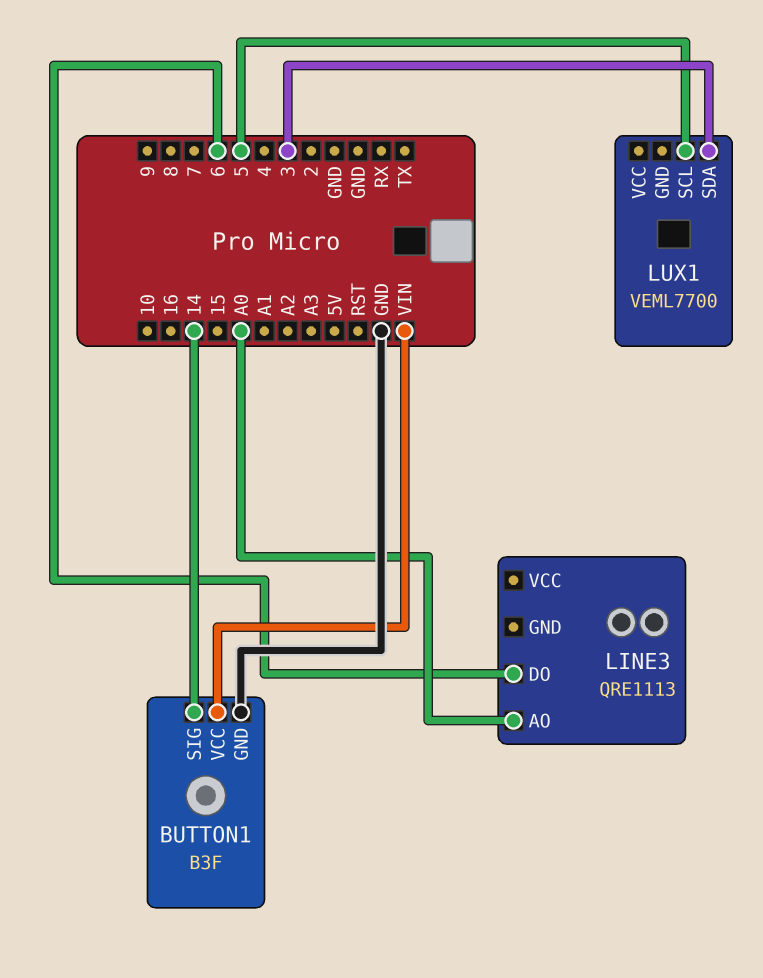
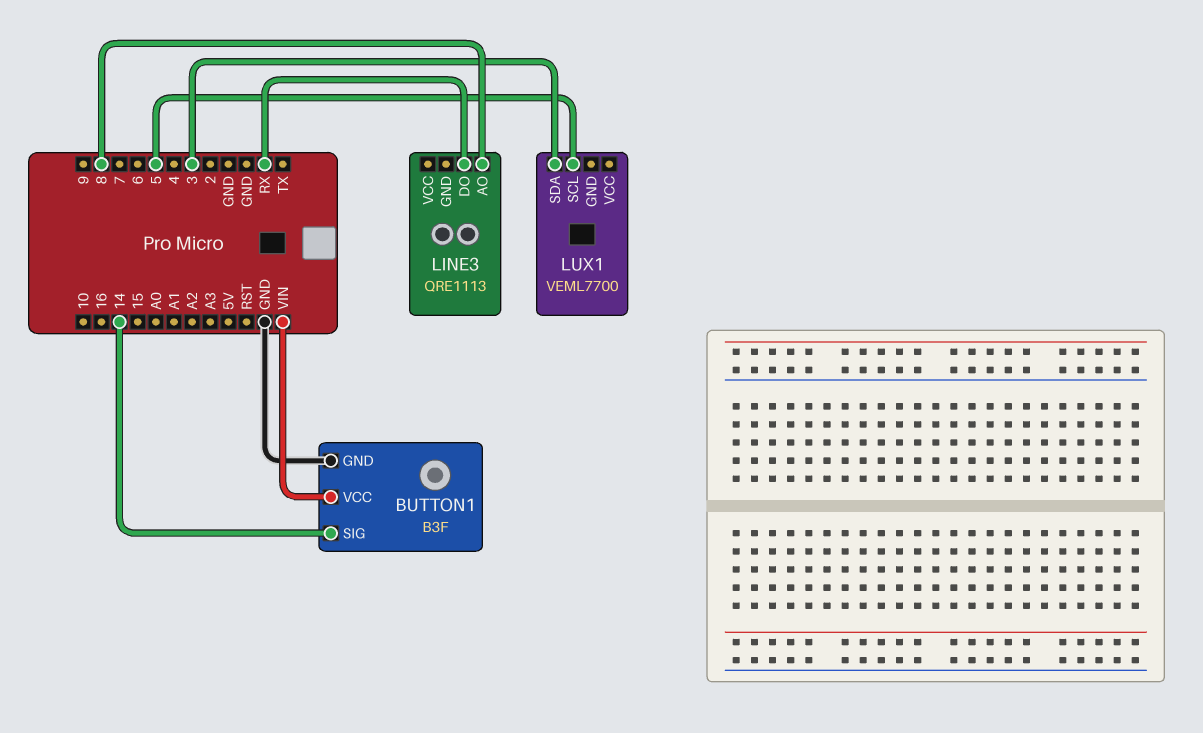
LINE3 pin AO: A0 -> 8
LINE3 pin DO: 6 -> RX

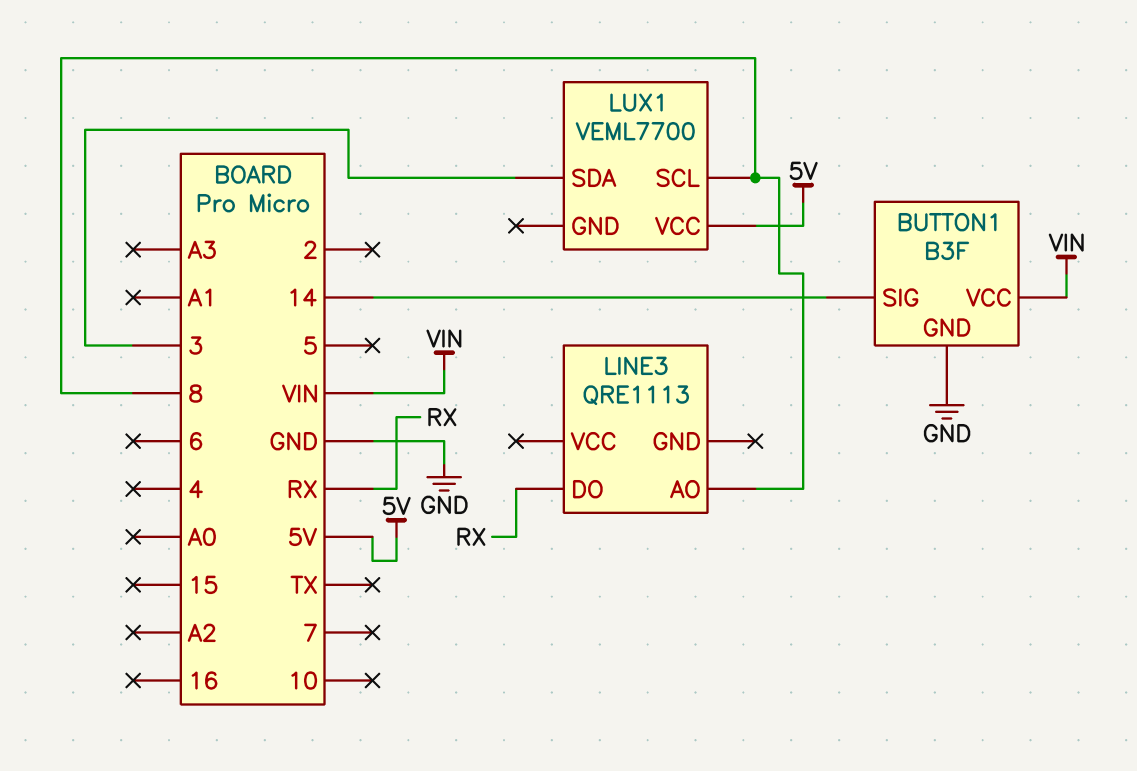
LUX1 pin SCL: 5 -> 8
LUX1 pin VCC: none -> 5V

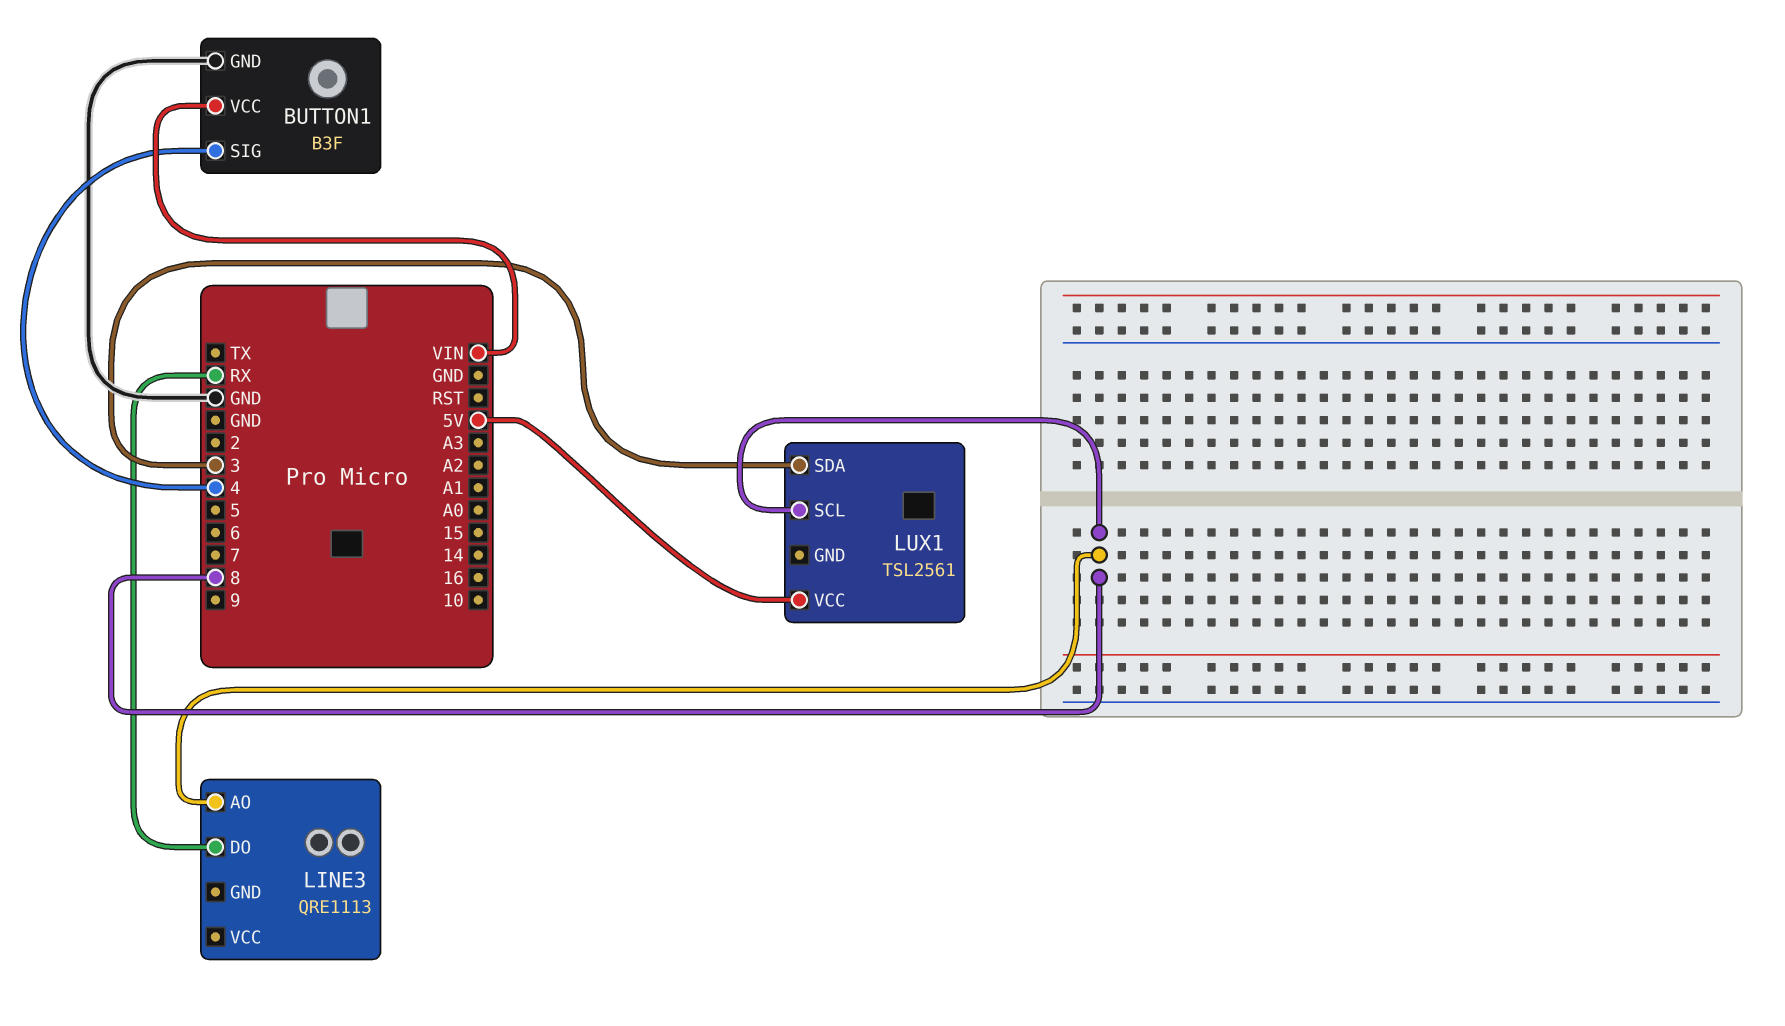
BUTTON1 pin SIG: 14 -> 4
LUX1: VEML7700 -> TSL2561

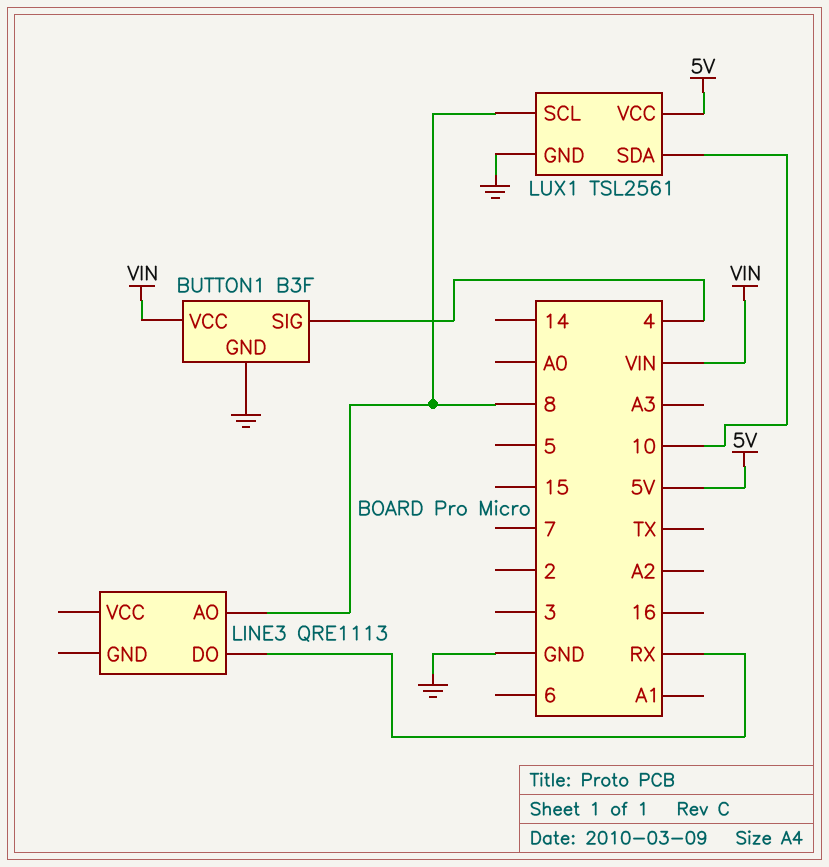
LUX1 pin GND: none -> GND
LUX1 pin SDA: 3 -> 10

